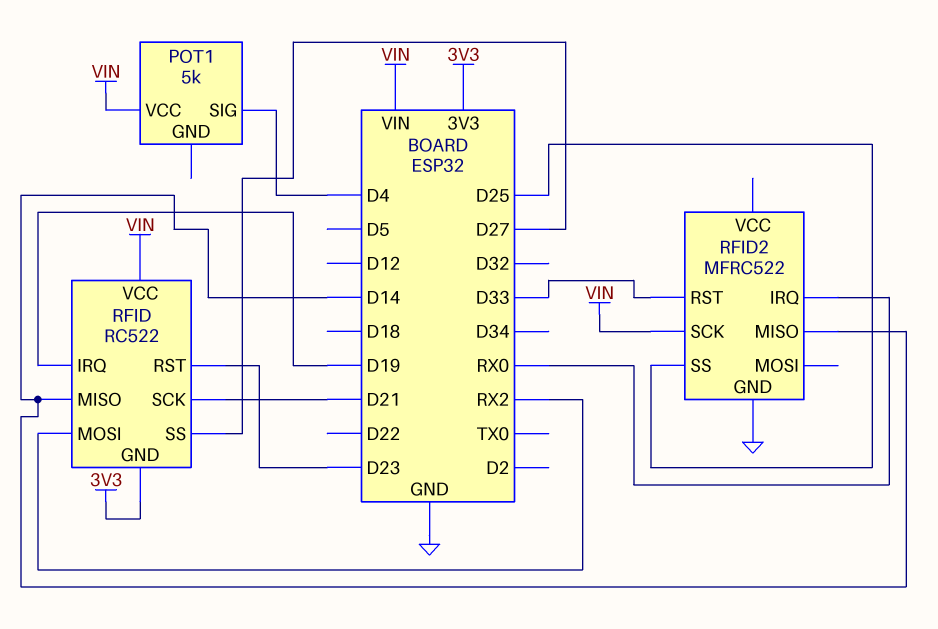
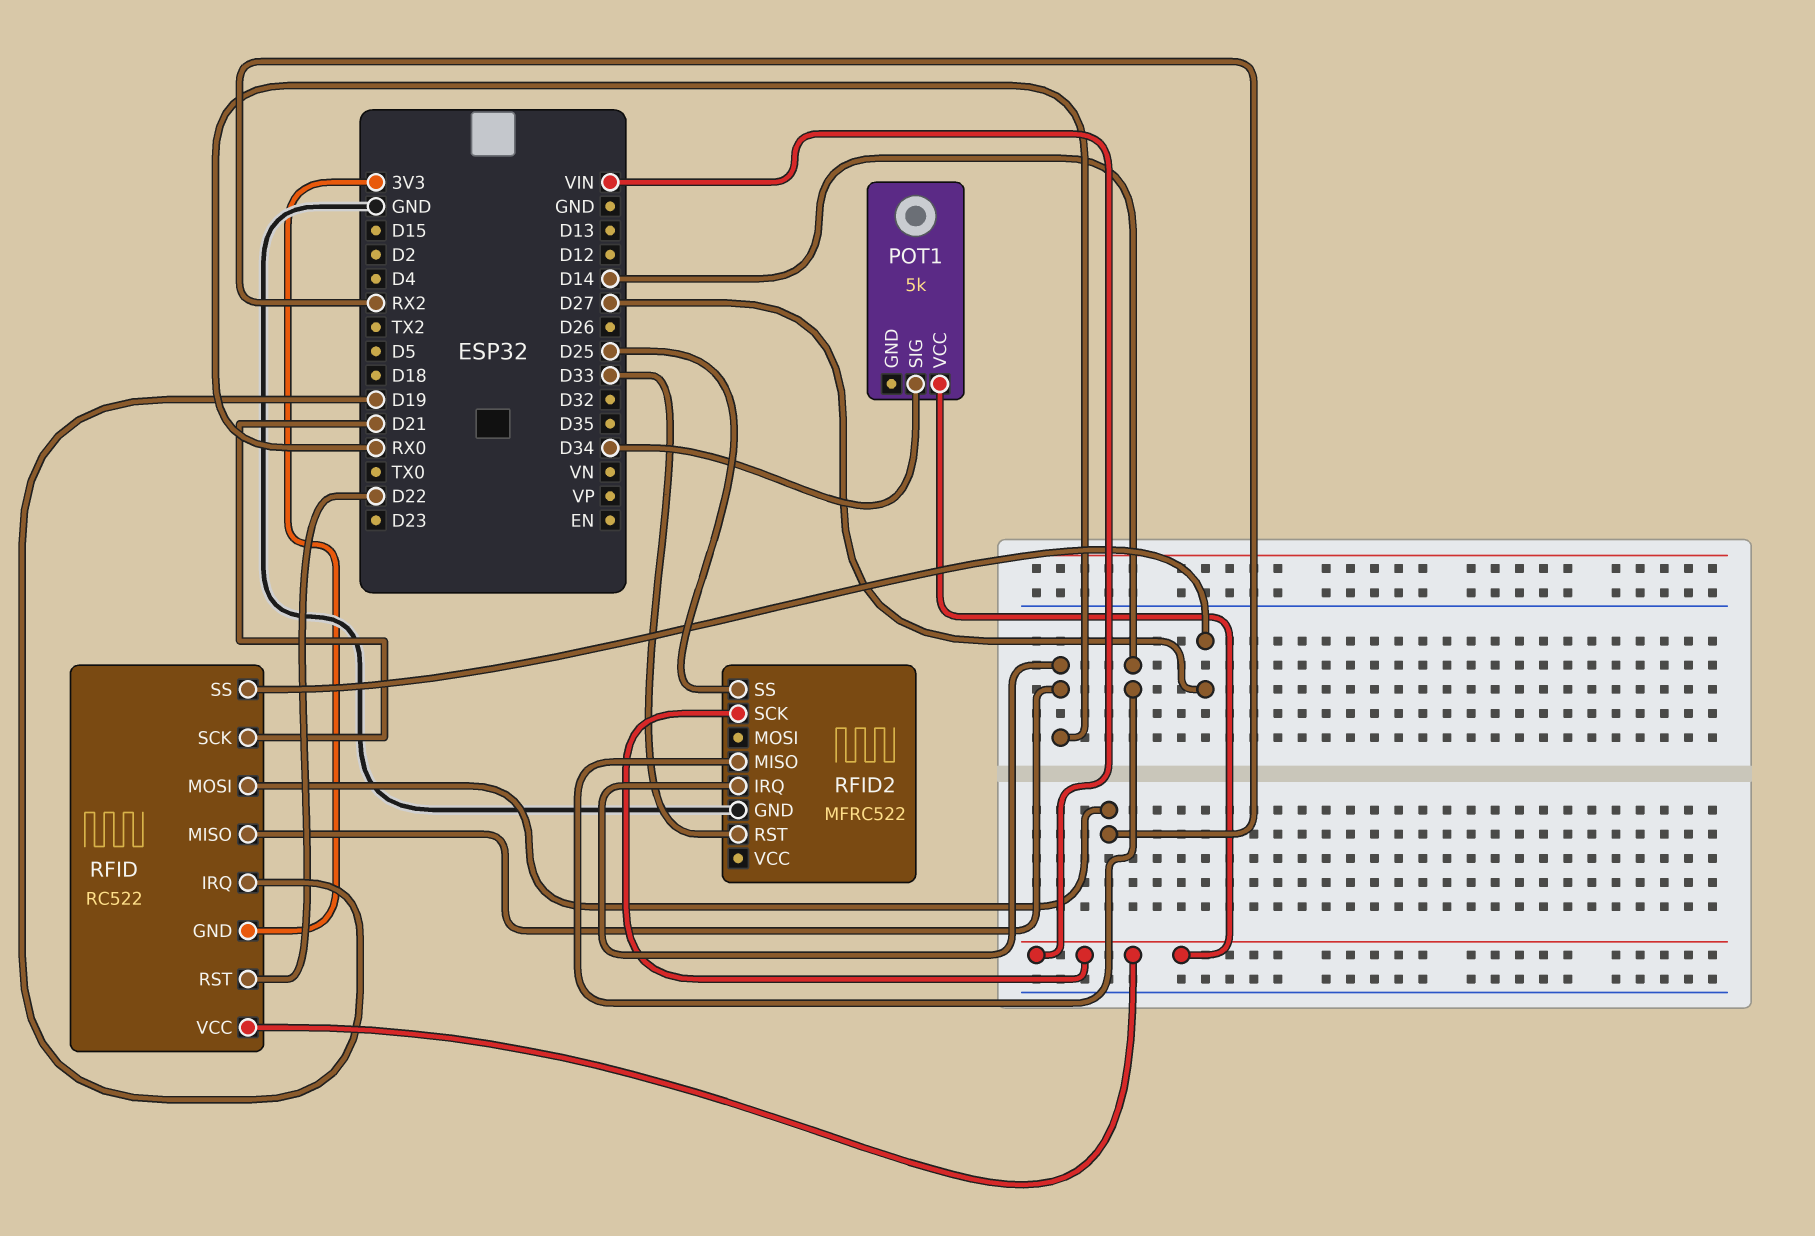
POT1 pin SIG: D4 -> D34
RFID pin MISO: D14 -> RX0
RFID pin RST: D23 -> D22

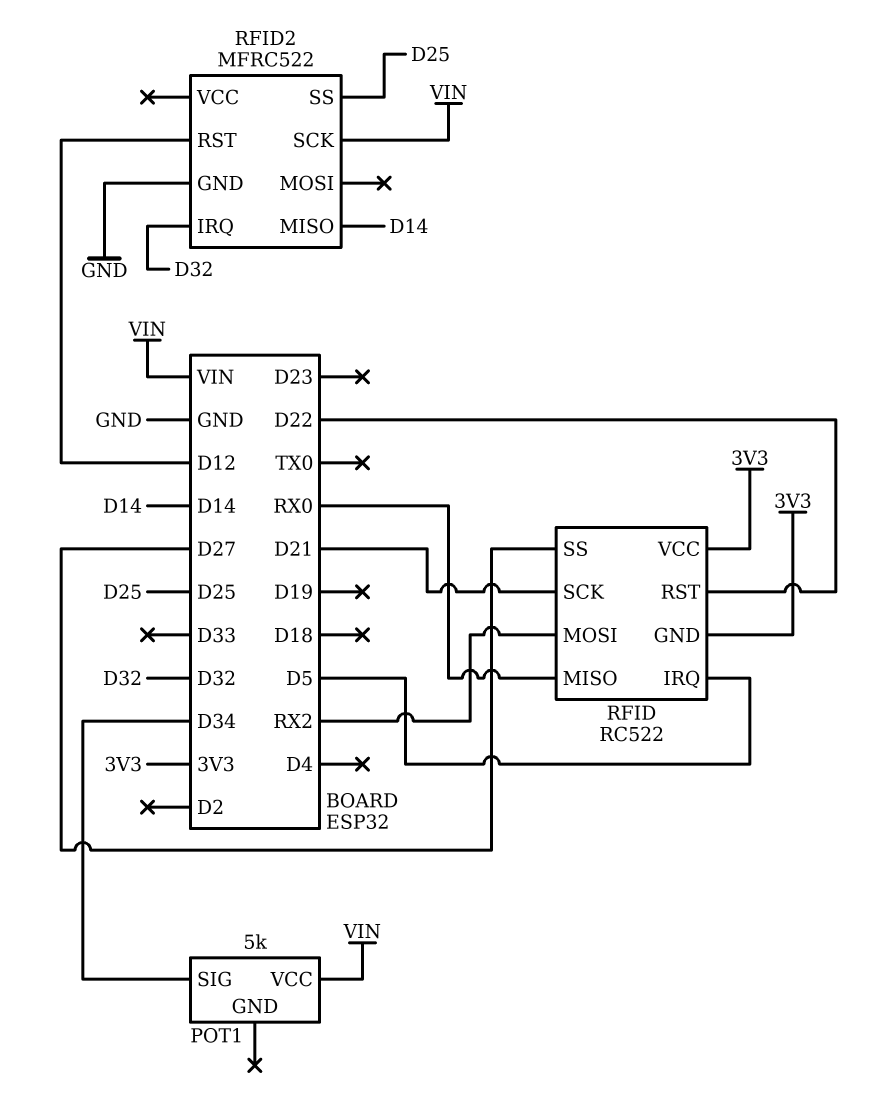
RFID pin IRQ: D19 -> D5
RFID pin VCC: VIN -> 3V3
RFID2 pin IRQ: RX0 -> D32
RFID2 pin RST: D33 -> D12

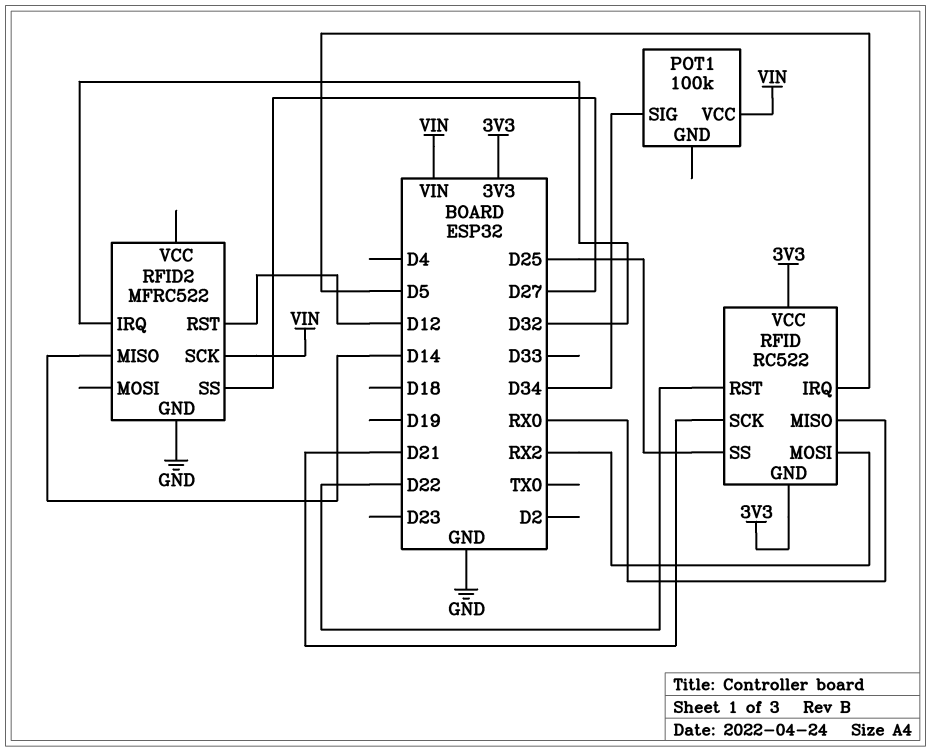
POT1: 5k -> 100k
RFID pin SS: D27 -> D25
RFID2 pin SS: D25 -> D27

